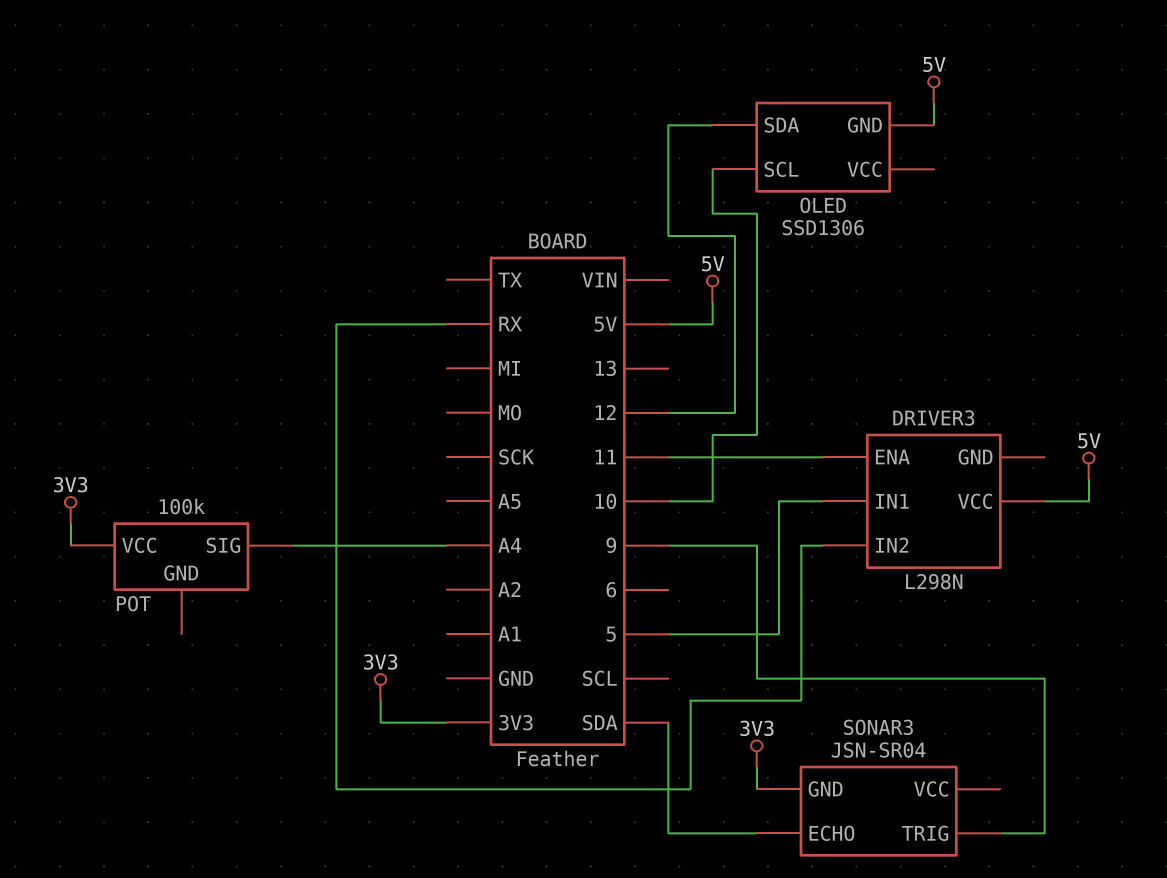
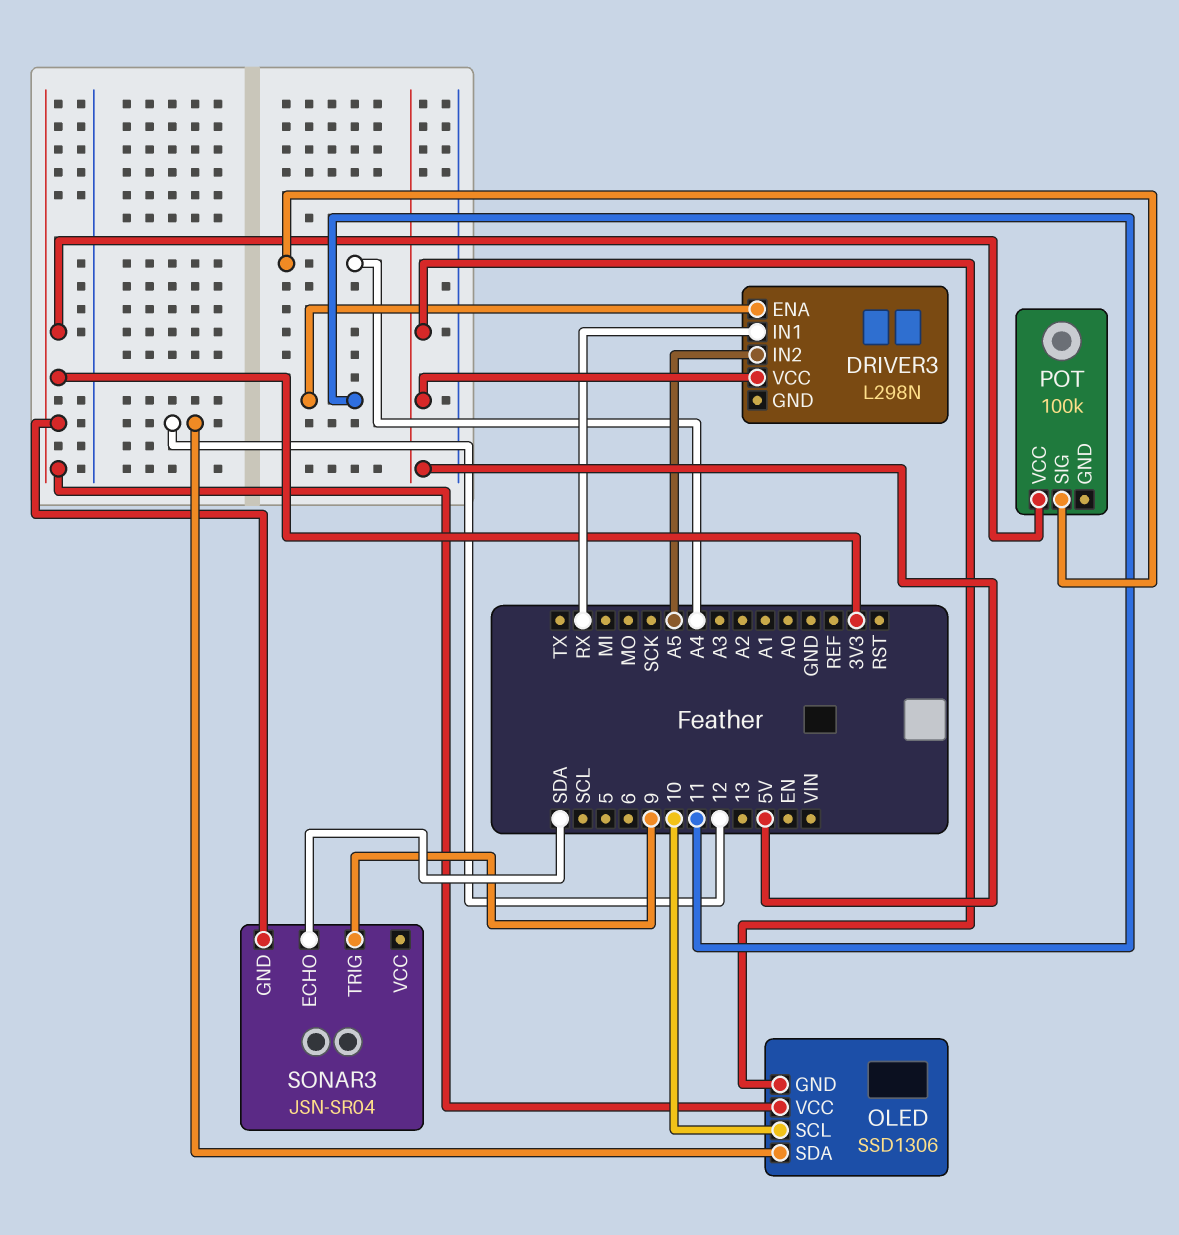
DRIVER3 pin IN1: 5 -> RX
DRIVER3 pin IN2: RX -> A5
OLED pin VCC: none -> 3V3

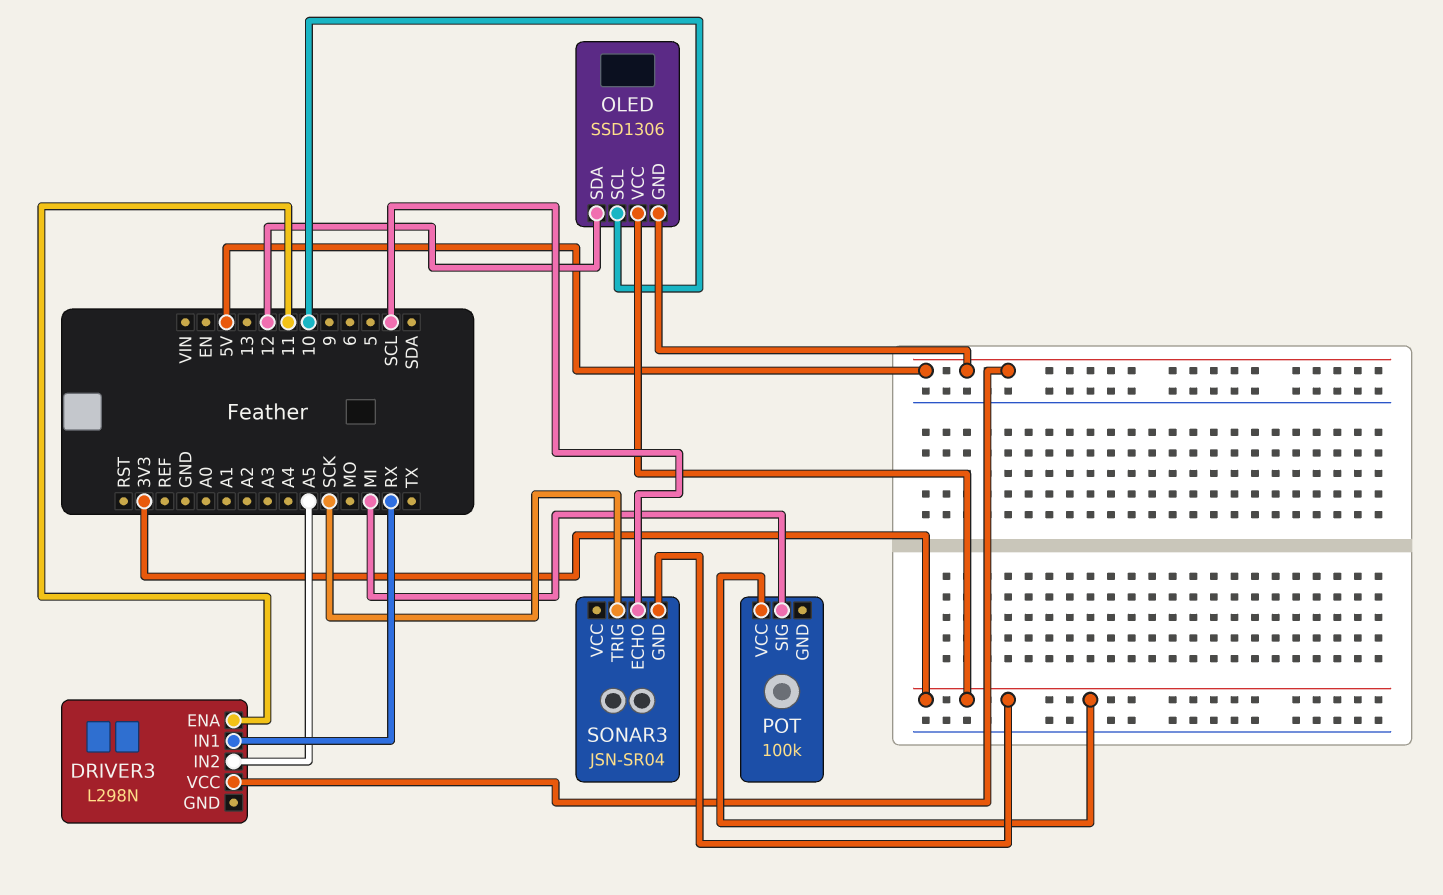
POT pin SIG: A4 -> MI
SONAR3 pin ECHO: SDA -> SCL
SONAR3 pin TRIG: 9 -> SCK

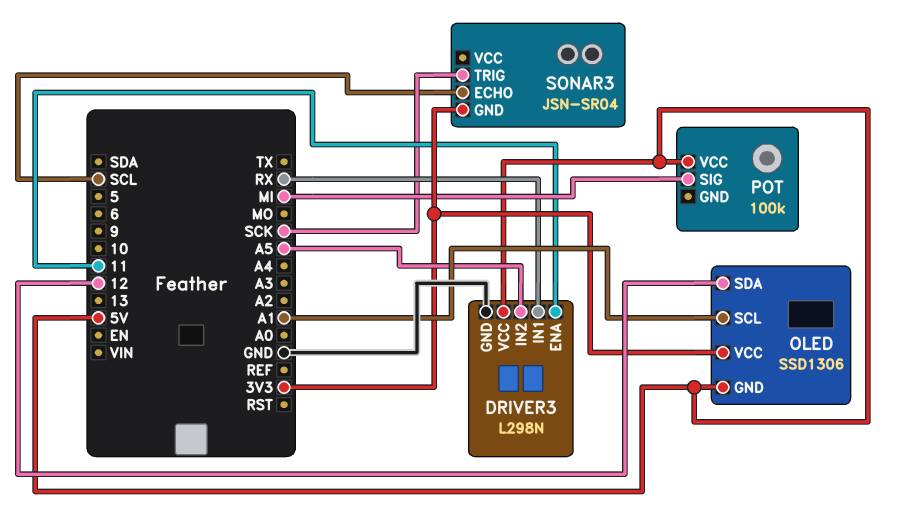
DRIVER3 pin GND: none -> GND
OLED pin SCL: 10 -> A1
POT pin VCC: 3V3 -> 5V

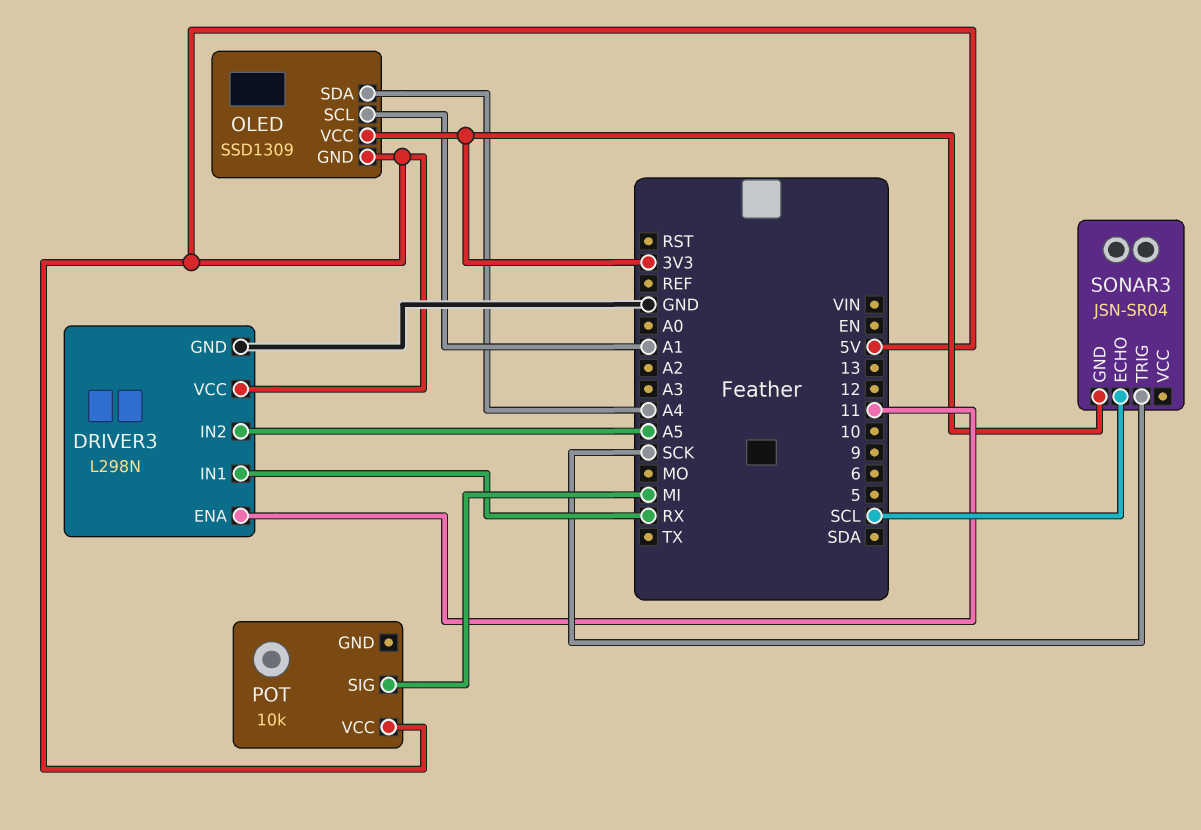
OLED: SSD1306 -> SSD1309
OLED pin SDA: 12 -> A4
POT: 100k -> 10k

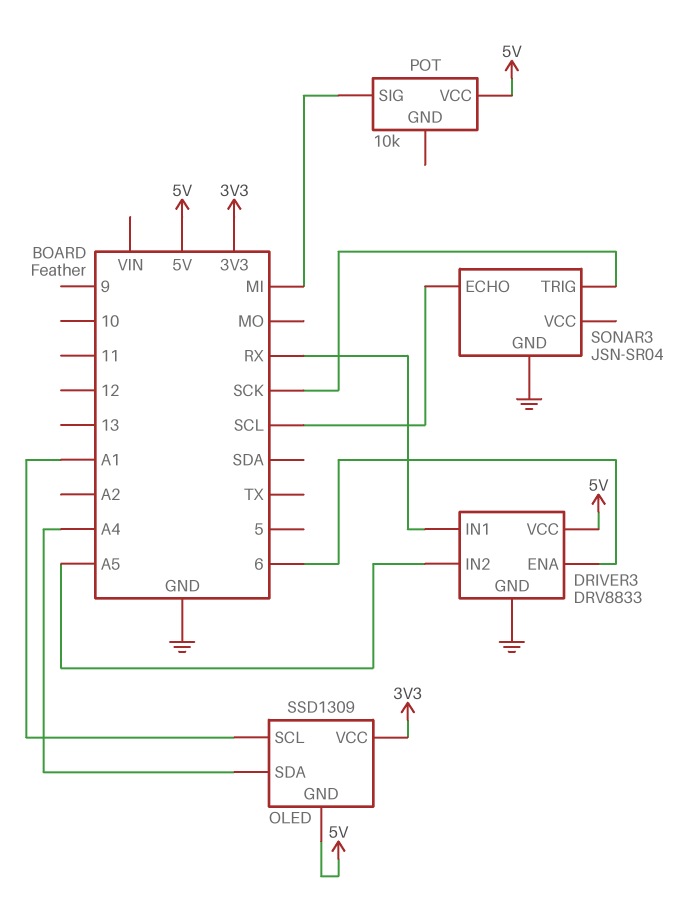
DRIVER3: L298N -> DRV8833
DRIVER3 pin ENA: 11 -> 6
SONAR3 pin GND: 3V3 -> GND

